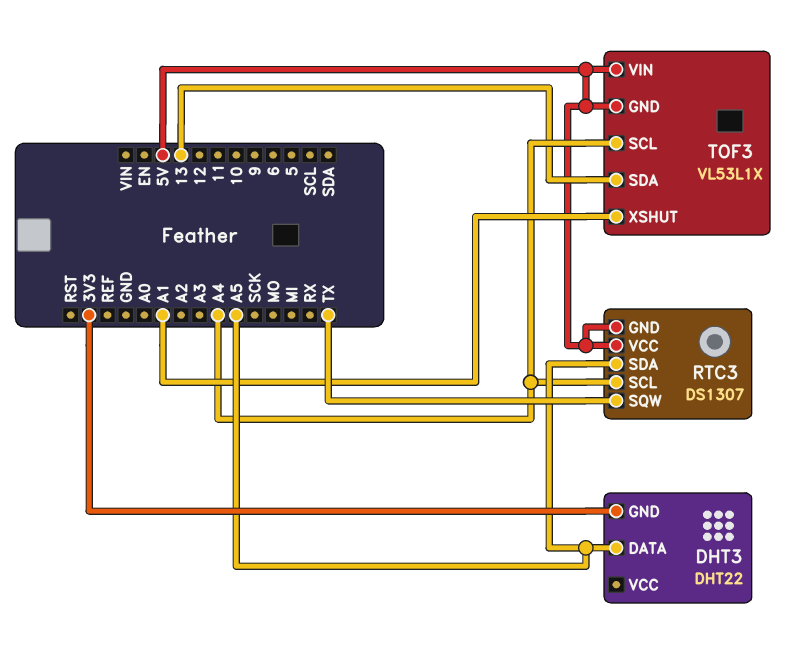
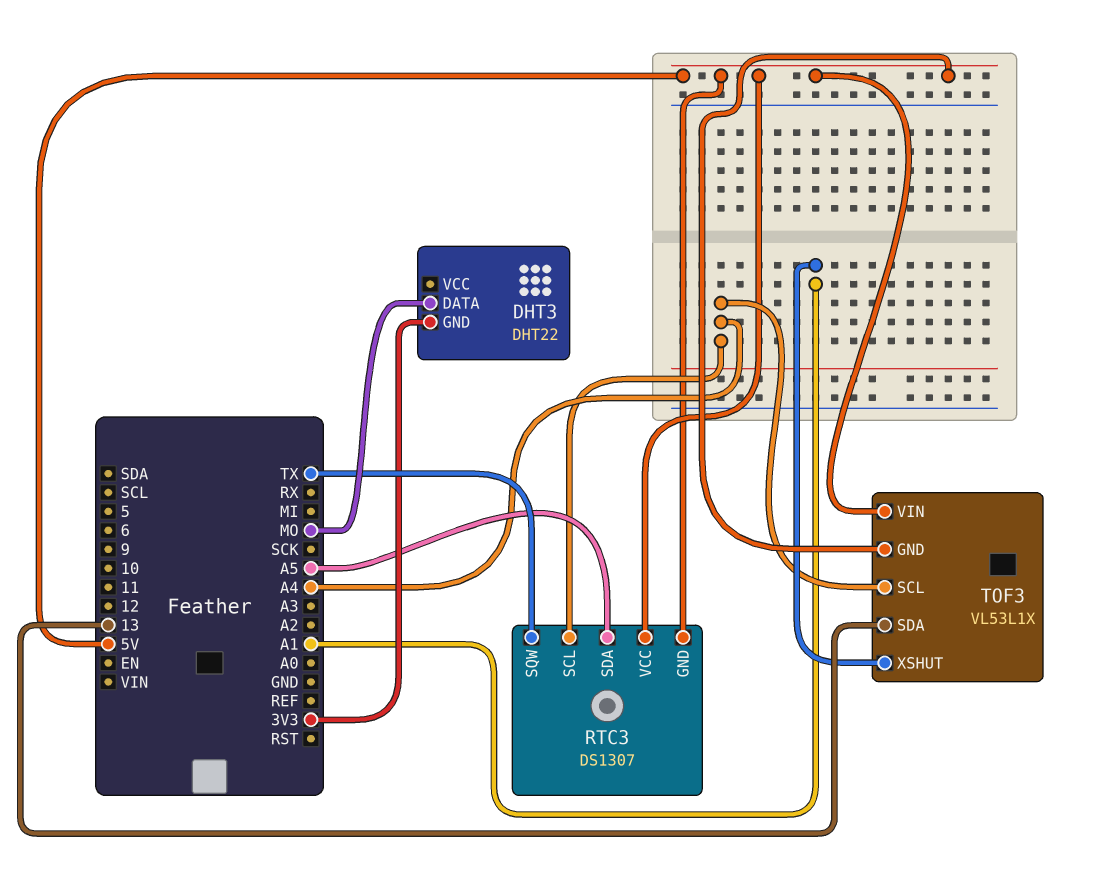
DHT3 pin DATA: A5 -> MO

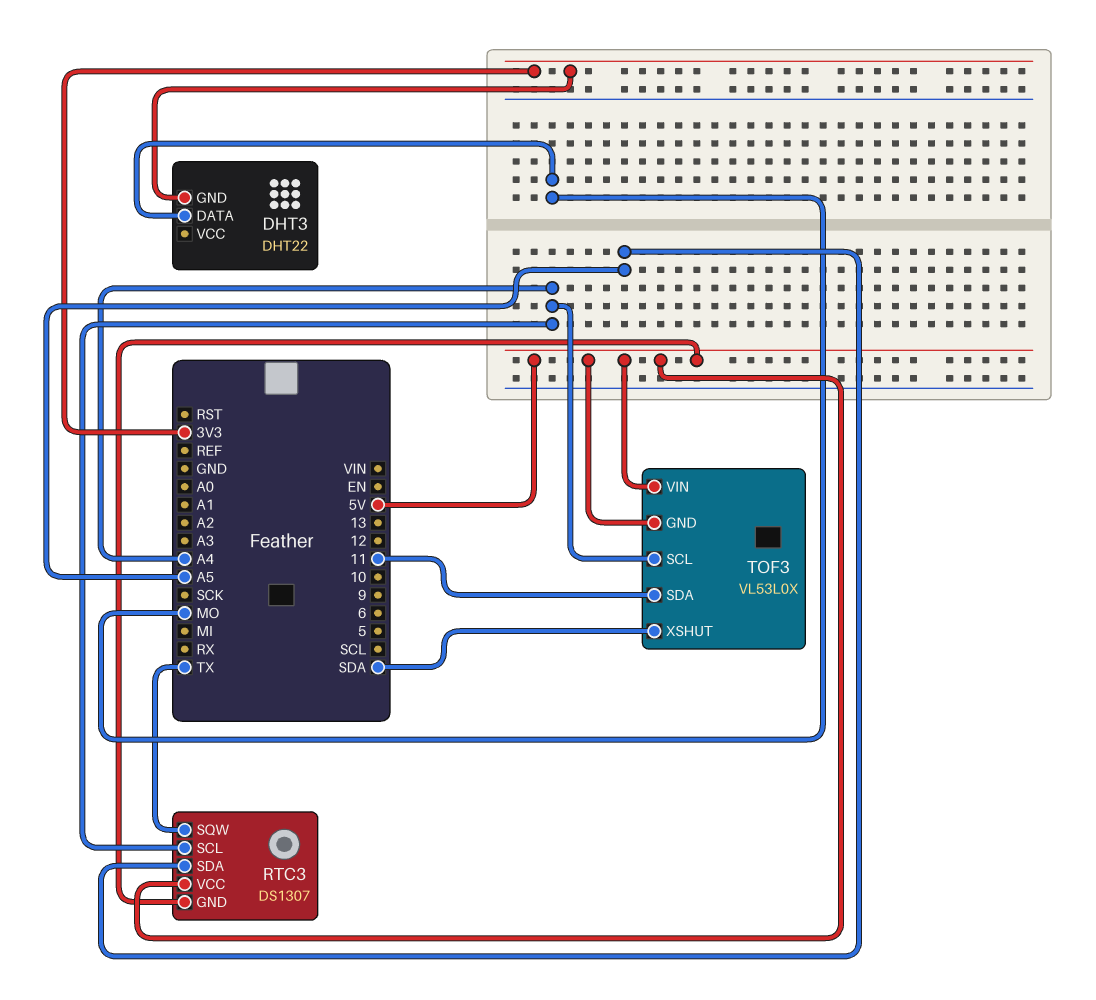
TOF3: VL53L1X -> VL53L0X
TOF3 pin SDA: 13 -> 11
TOF3 pin XSHUT: A1 -> SDA

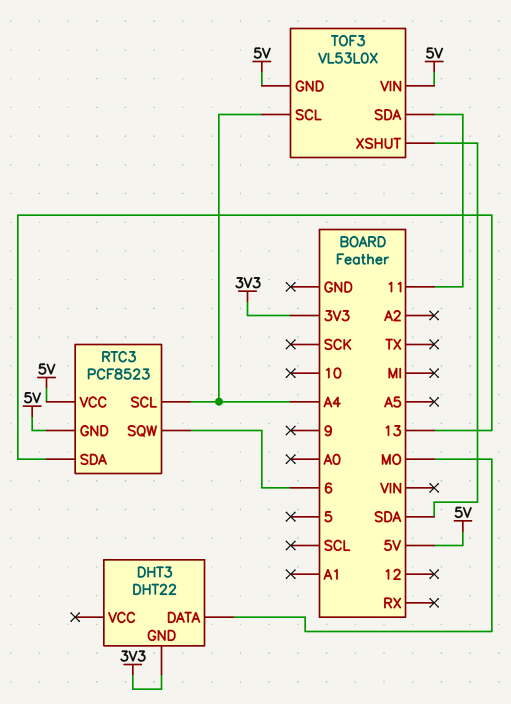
RTC3: DS1307 -> PCF8523
RTC3 pin SDA: A5 -> 13
RTC3 pin SQW: TX -> 6

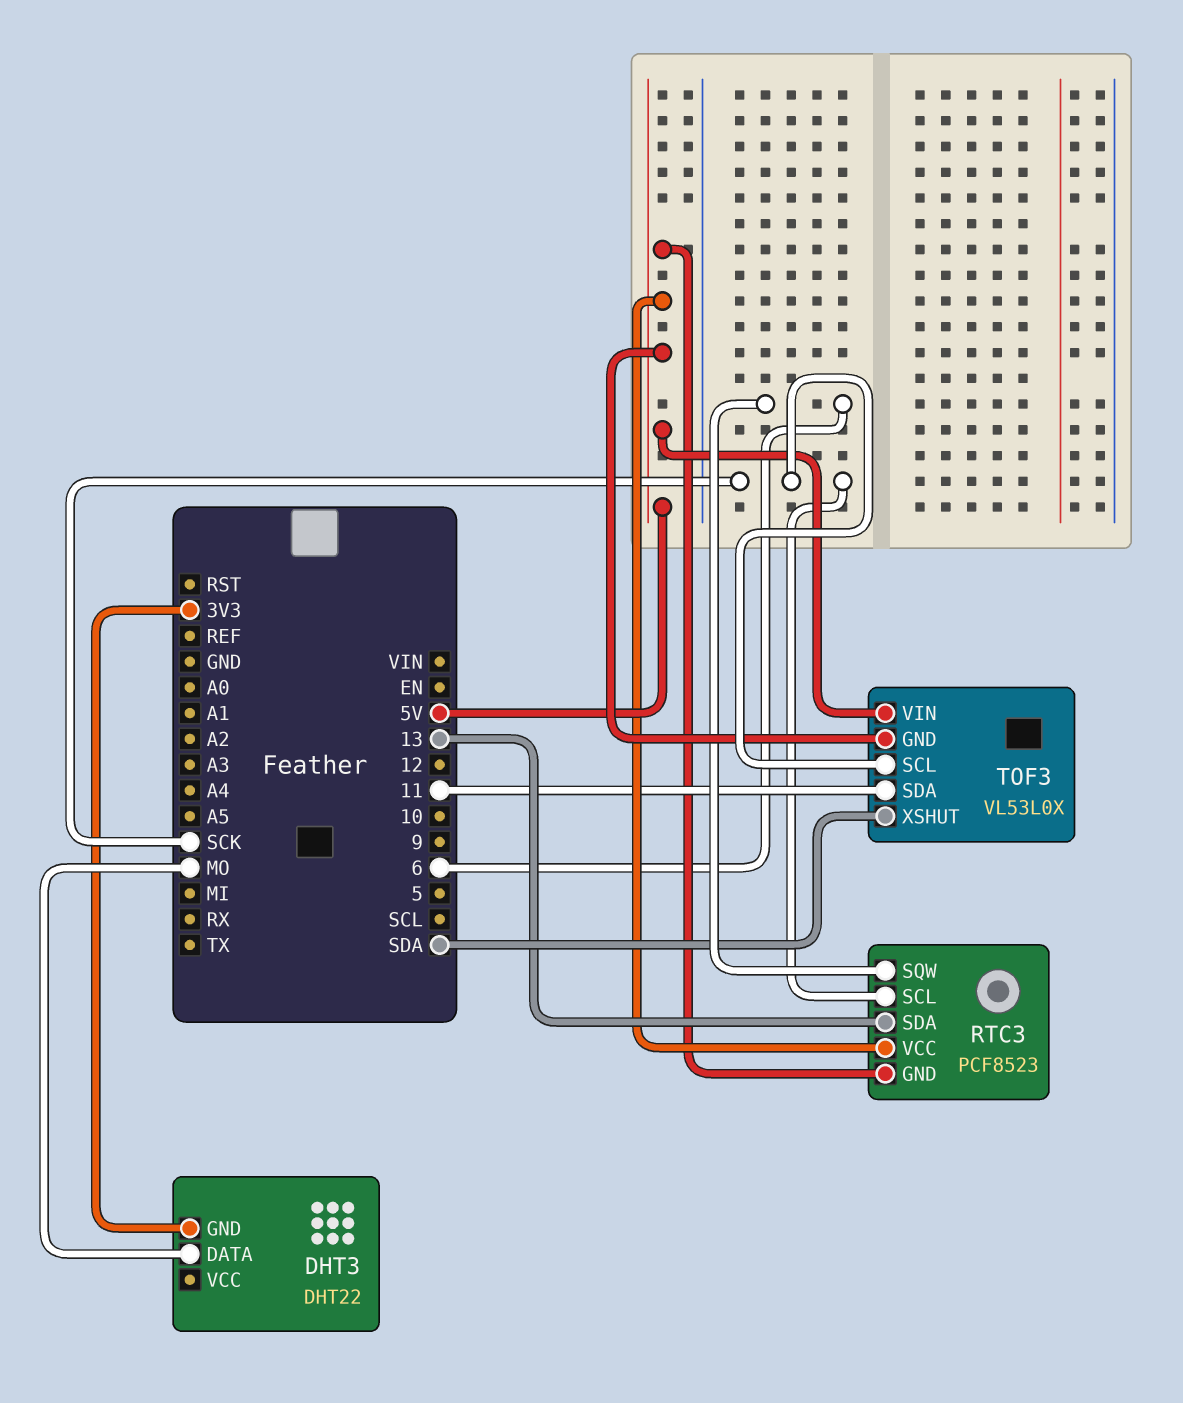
RTC3 pin SCL: A4 -> SCK
TOF3 pin SCL: A4 -> SCK

